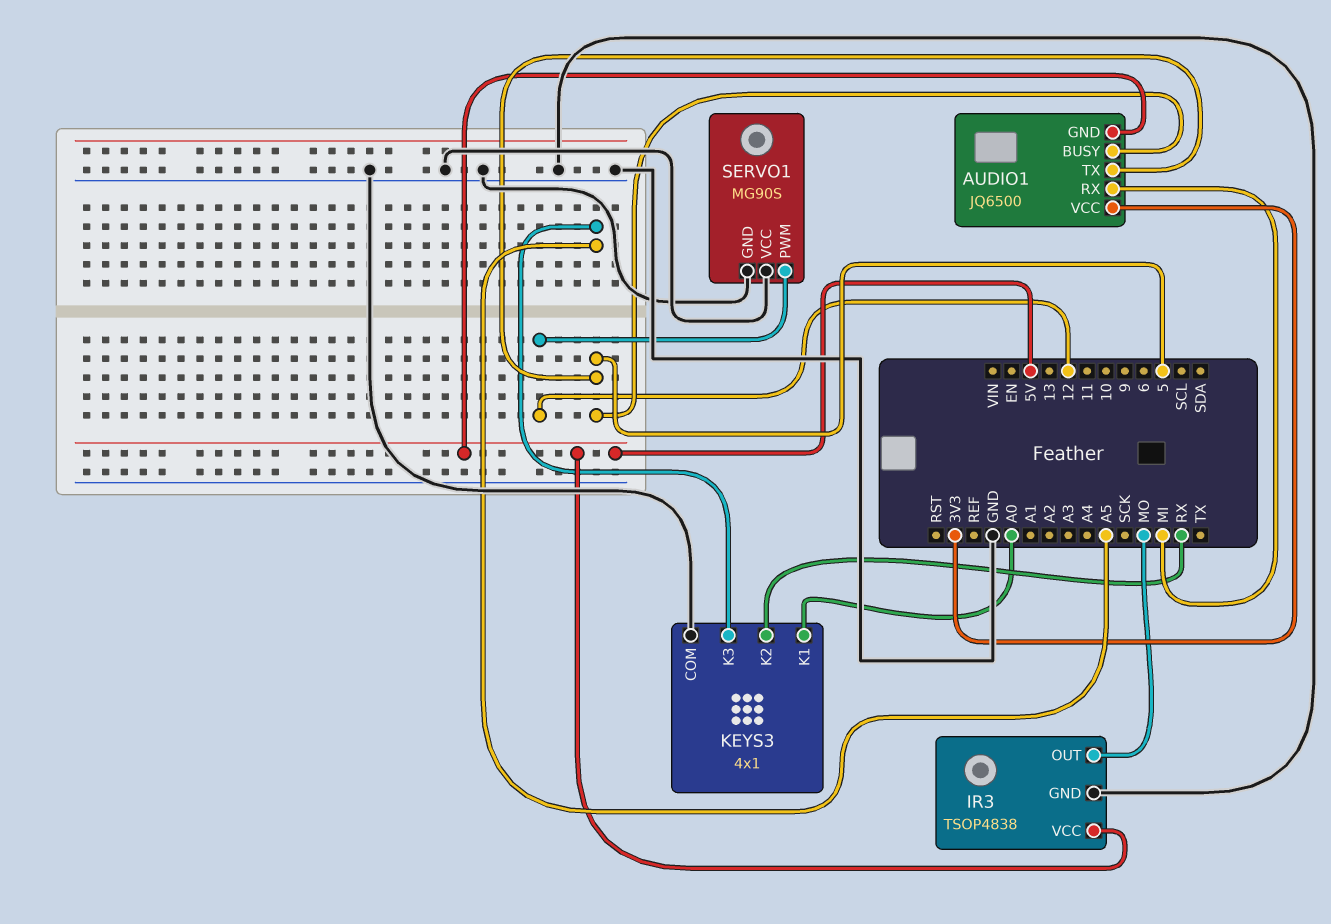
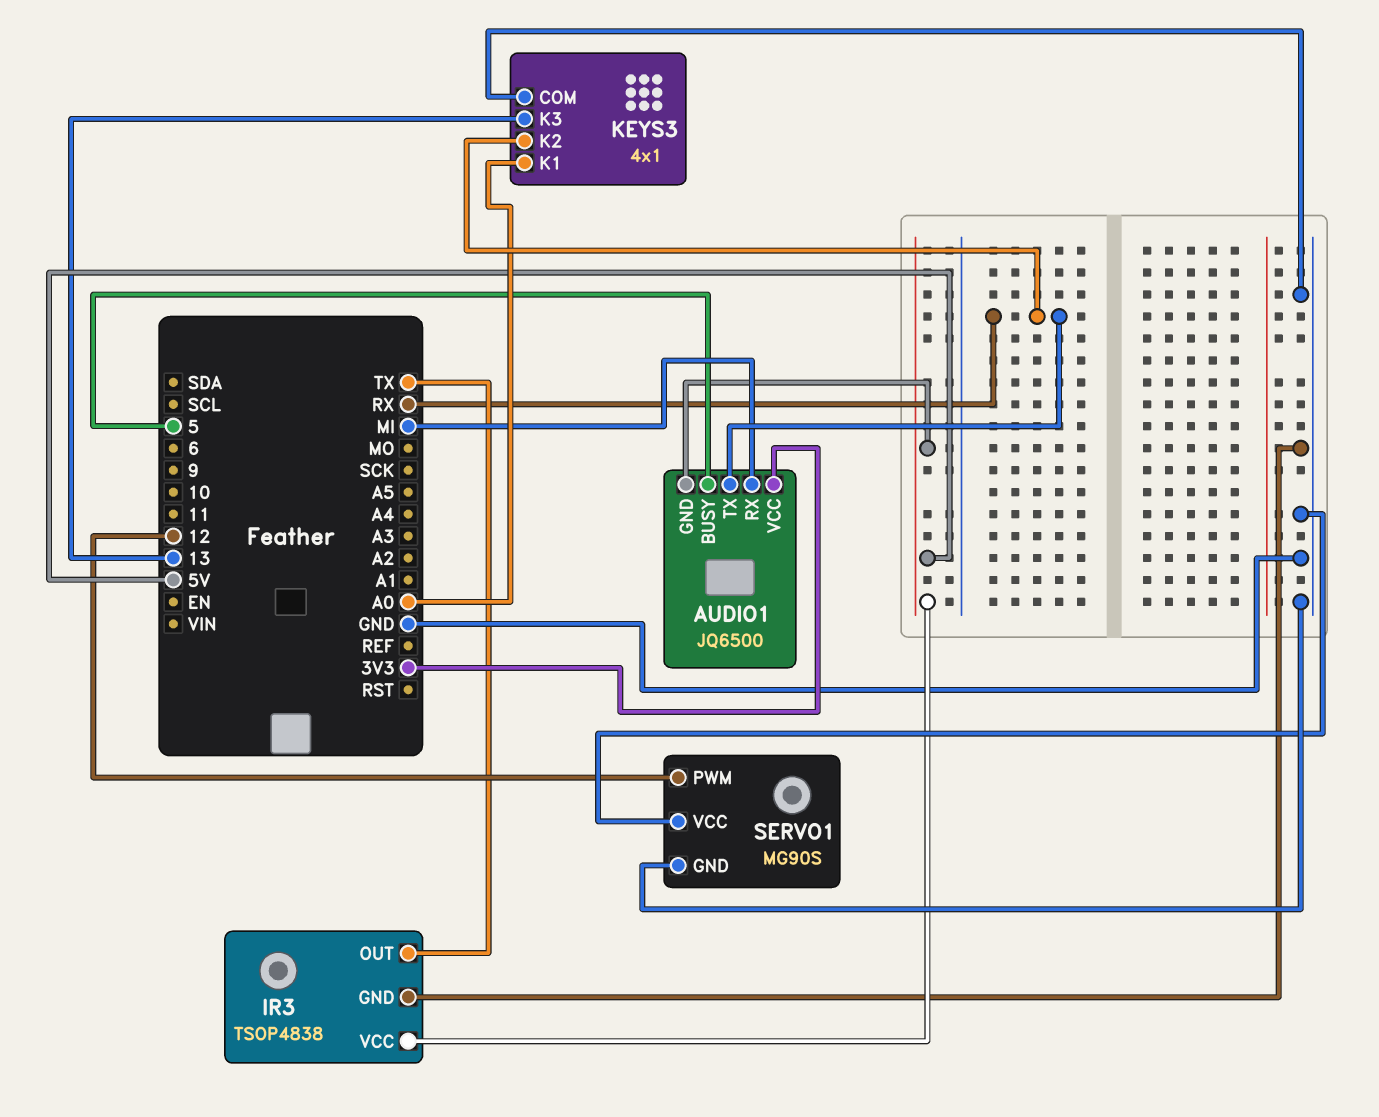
AUDIO1 pin TX: 5 -> RX
IR3 pin OUT: MO -> TX
KEYS3 pin K3: A5 -> 13

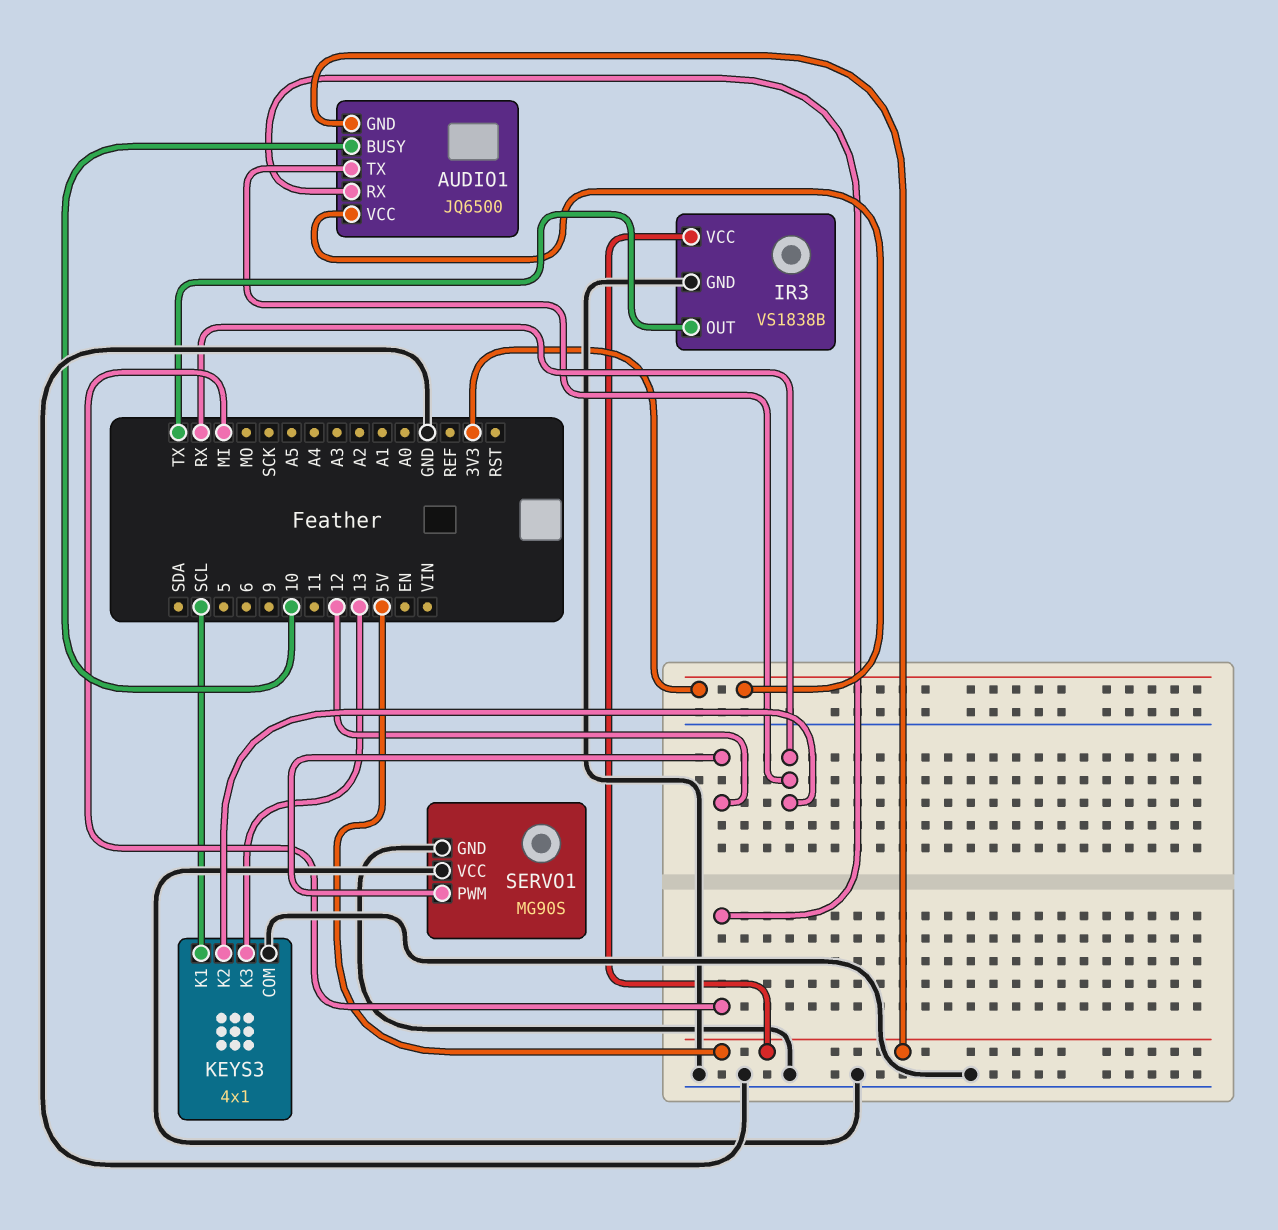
AUDIO1 pin BUSY: 5 -> 10
IR3: TSOP4838 -> VS1838B
KEYS3 pin K1: A0 -> SCL

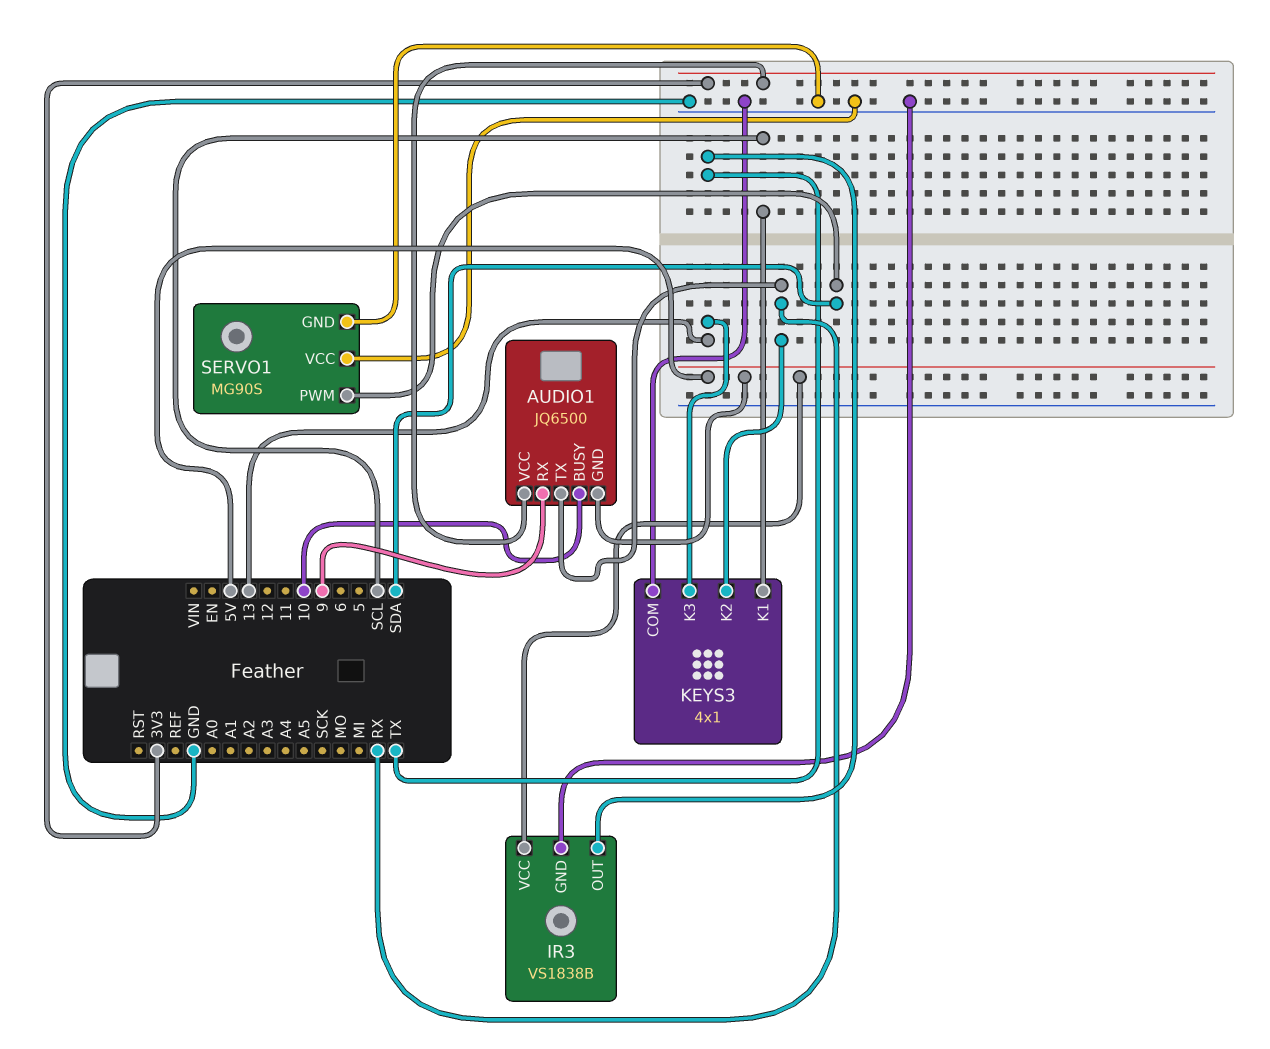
AUDIO1 pin RX: MI -> 9
SERVO1 pin PWM: 12 -> SDA

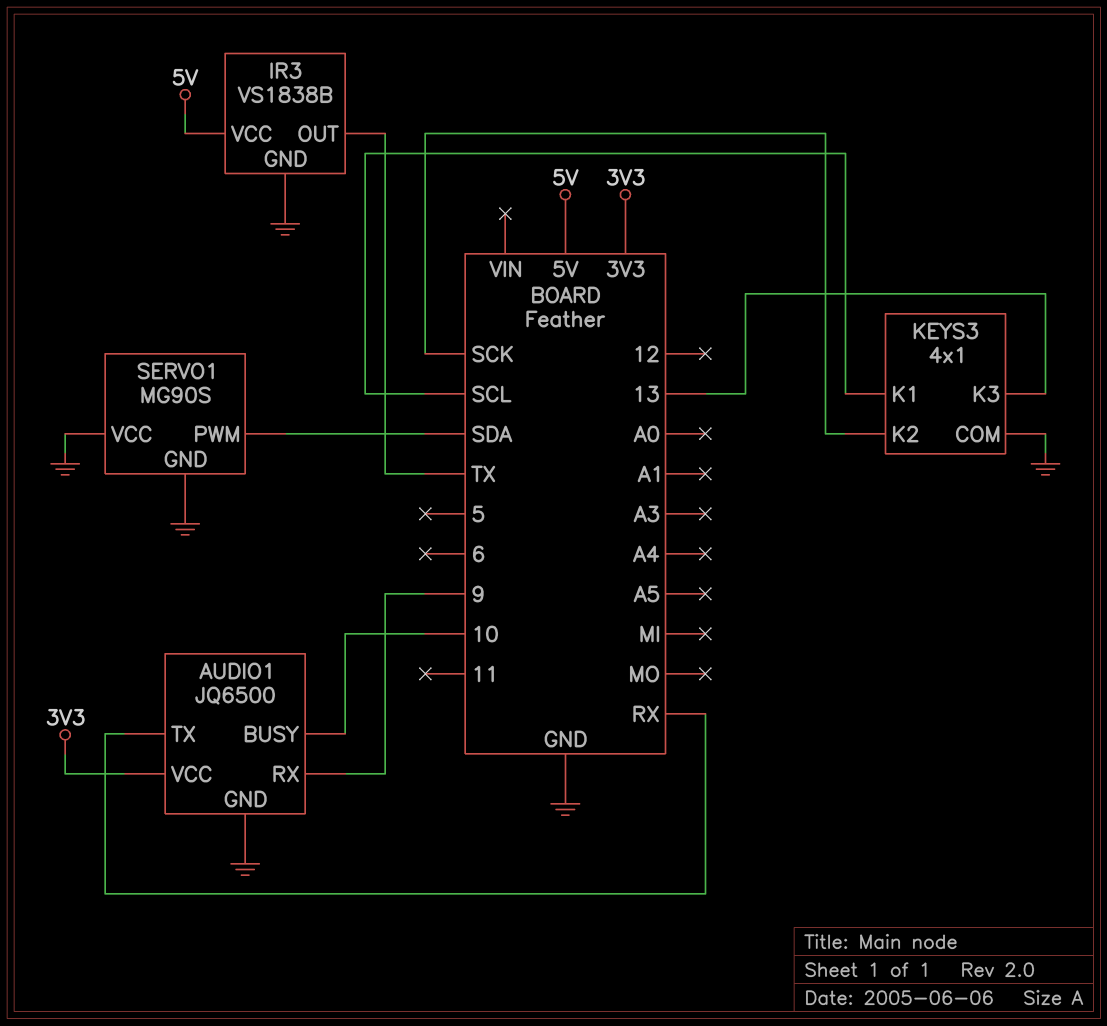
AUDIO1 pin GND: 5V -> GND
KEYS3 pin K2: RX -> SCK

